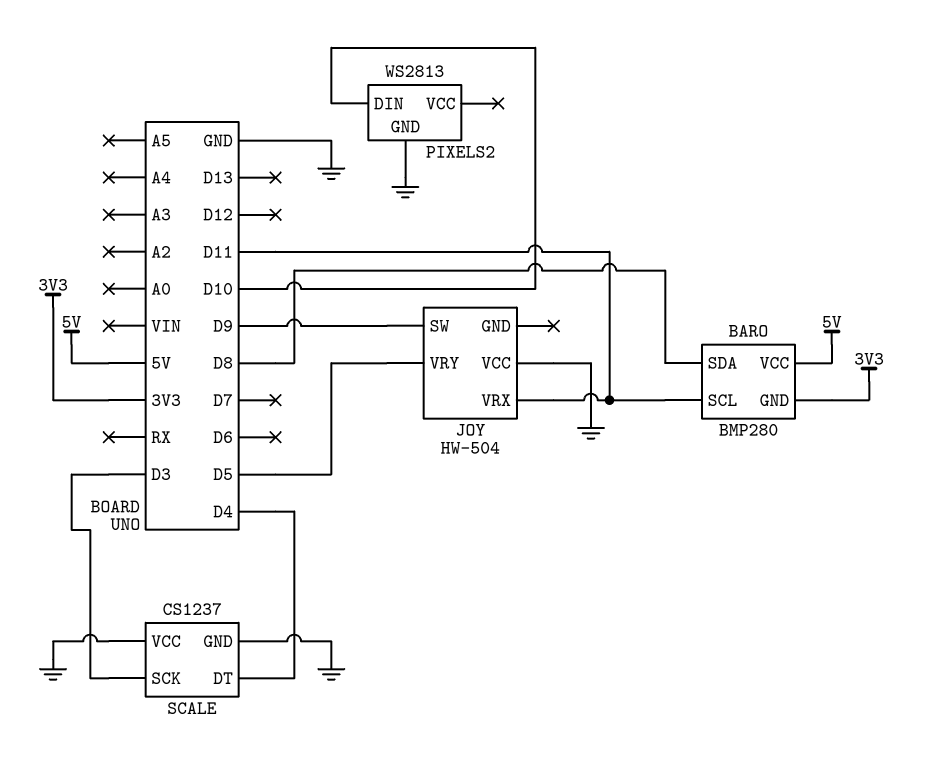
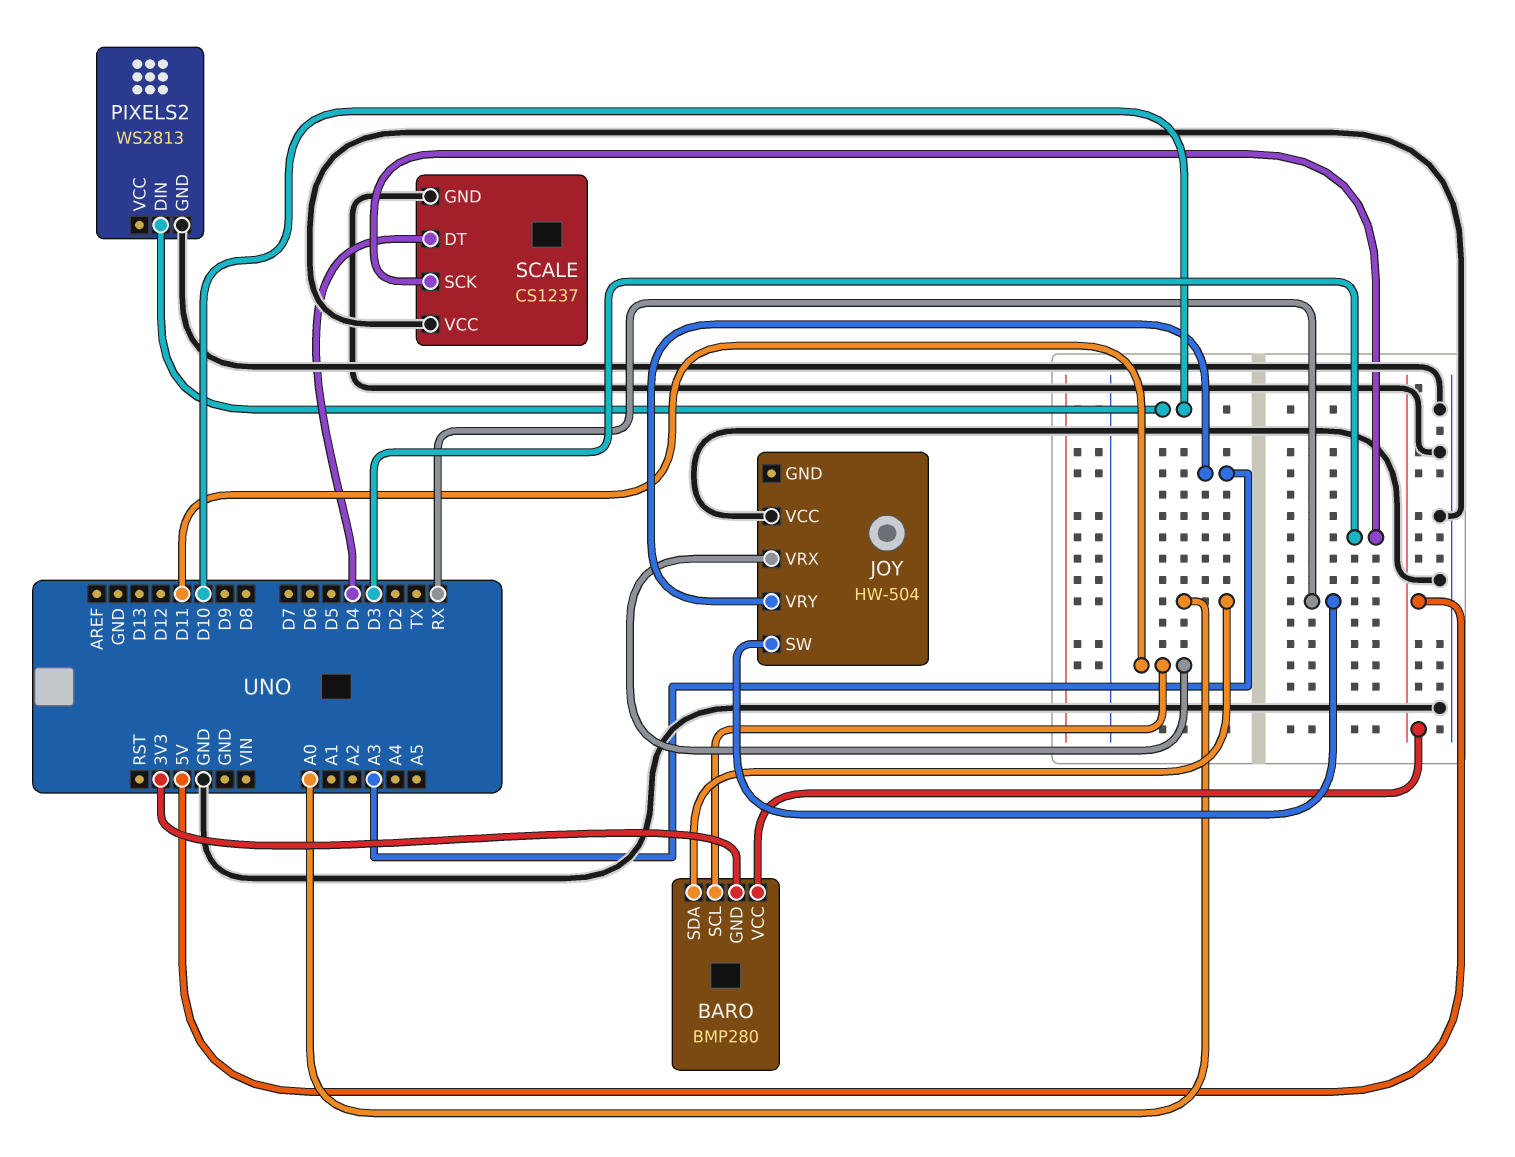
BARO pin SDA: D8 -> A0
JOY pin SW: D9 -> RX
JOY pin VRY: D5 -> A3

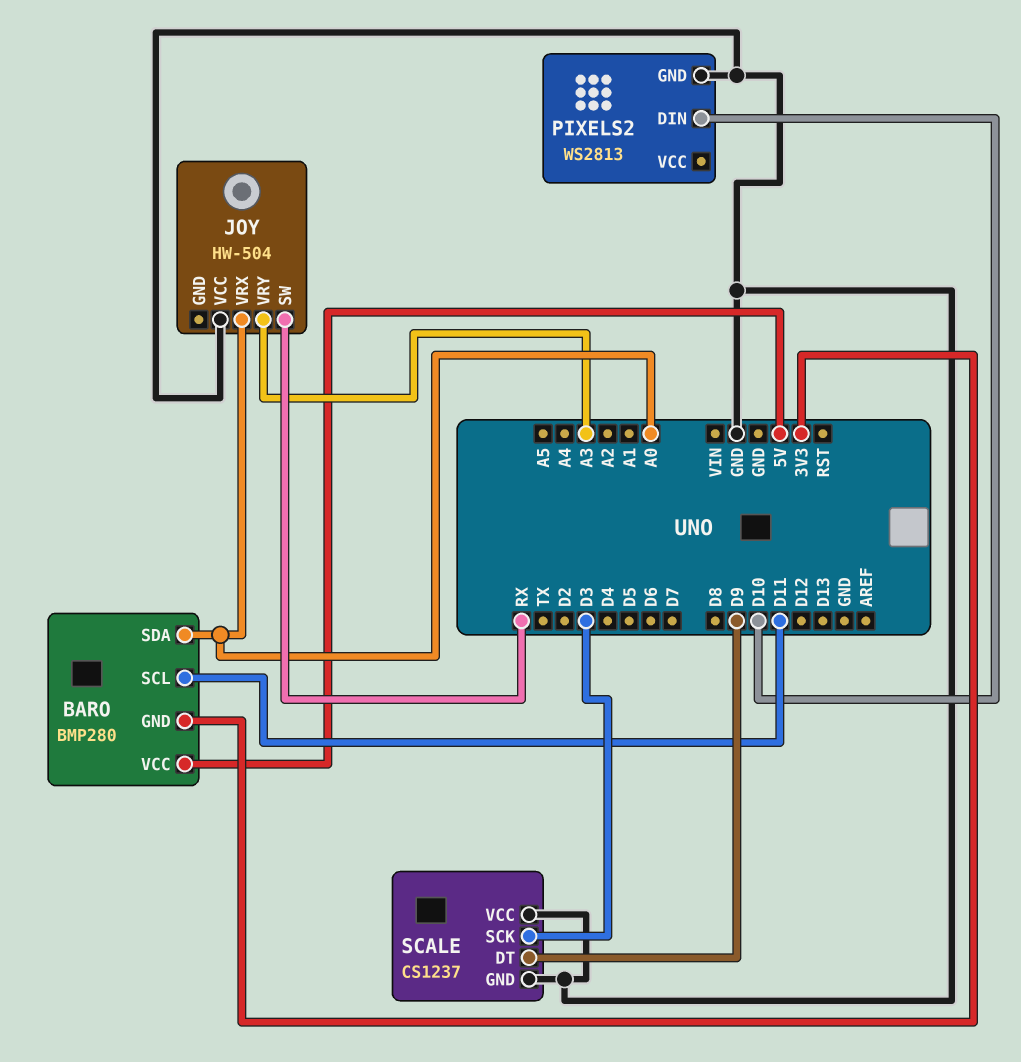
JOY pin VRX: D11 -> A0
SCALE pin DT: D4 -> D9

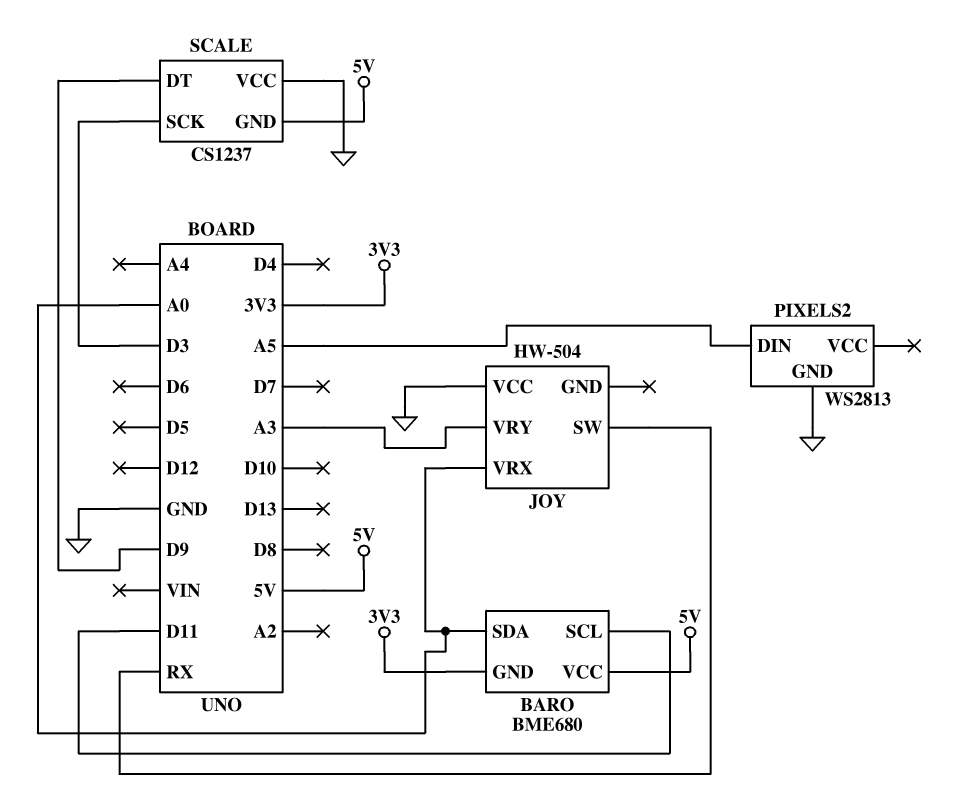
BARO: BMP280 -> BME680
PIXELS2 pin DIN: D10 -> A5
SCALE pin GND: GND -> 5V

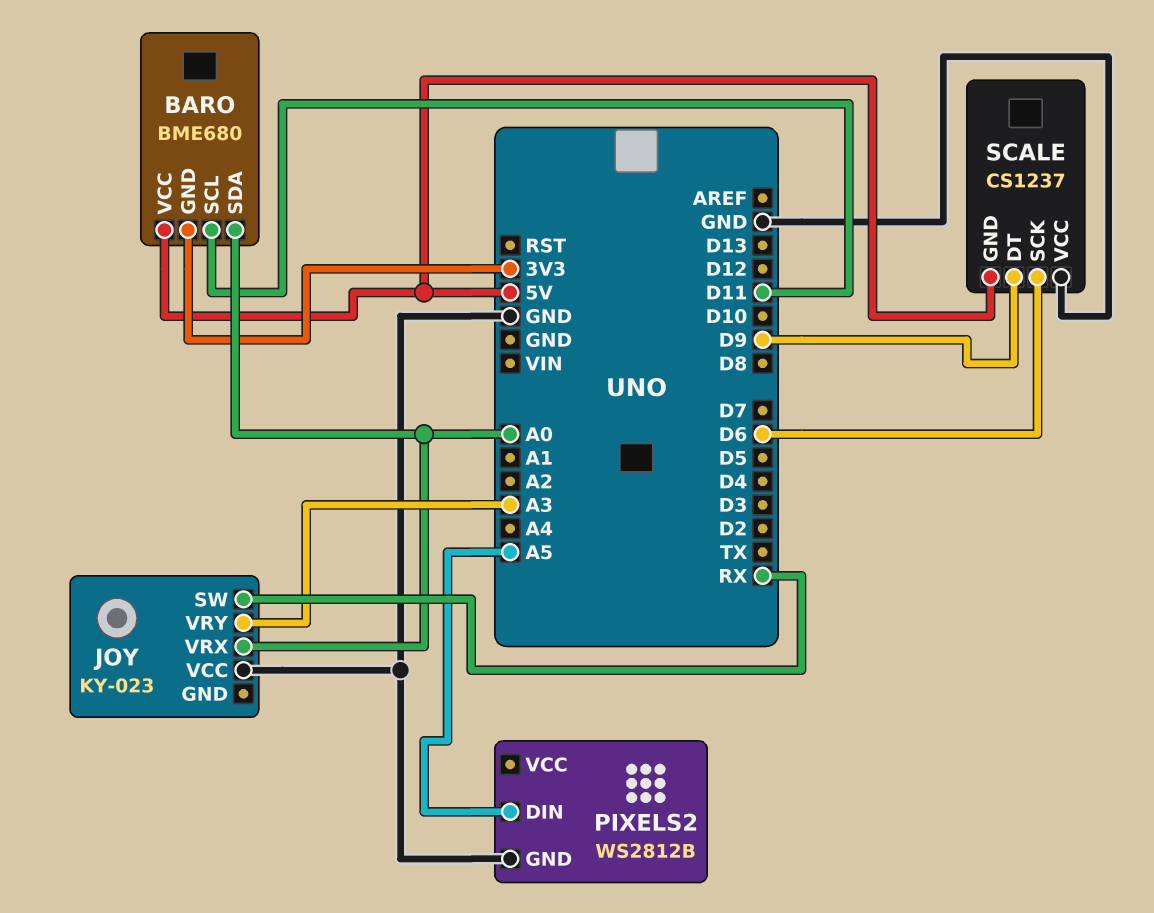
JOY: HW-504 -> KY-023
PIXELS2: WS2813 -> WS2812B
SCALE pin SCK: D3 -> D6

